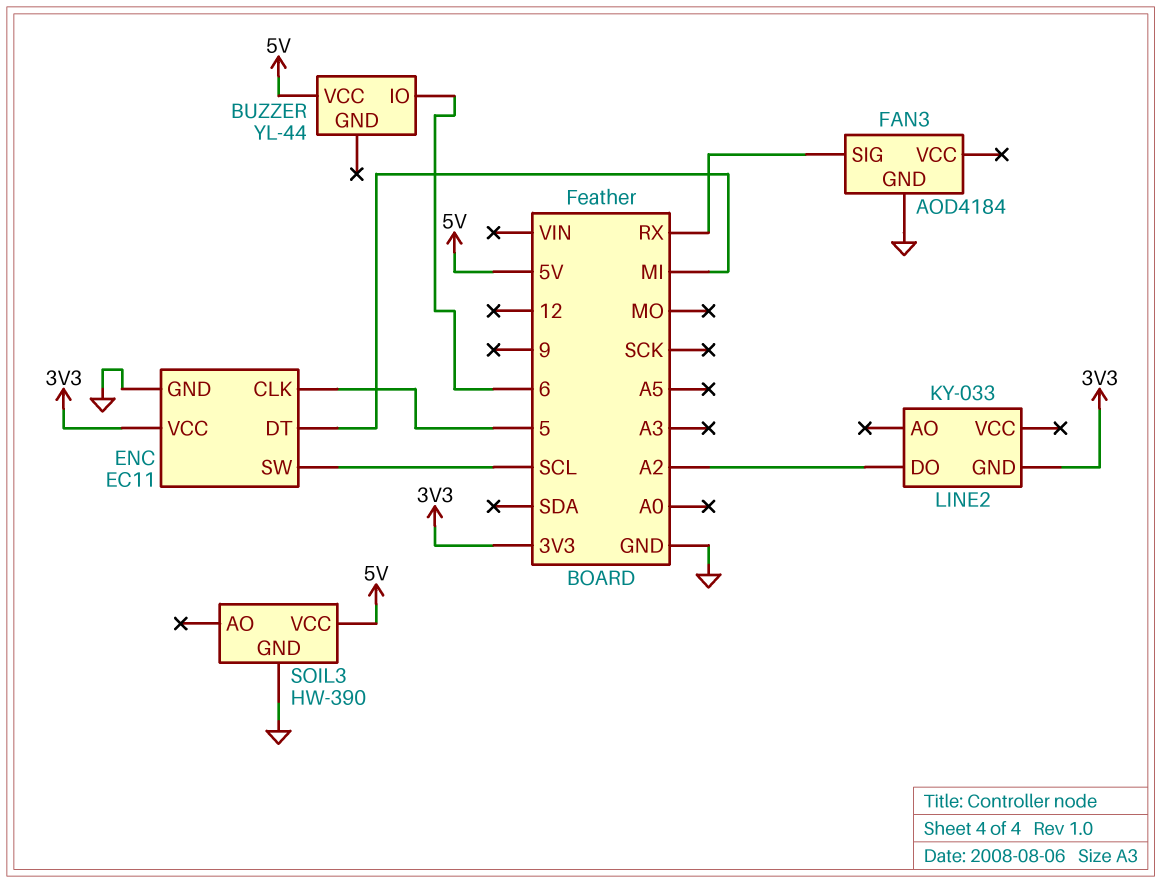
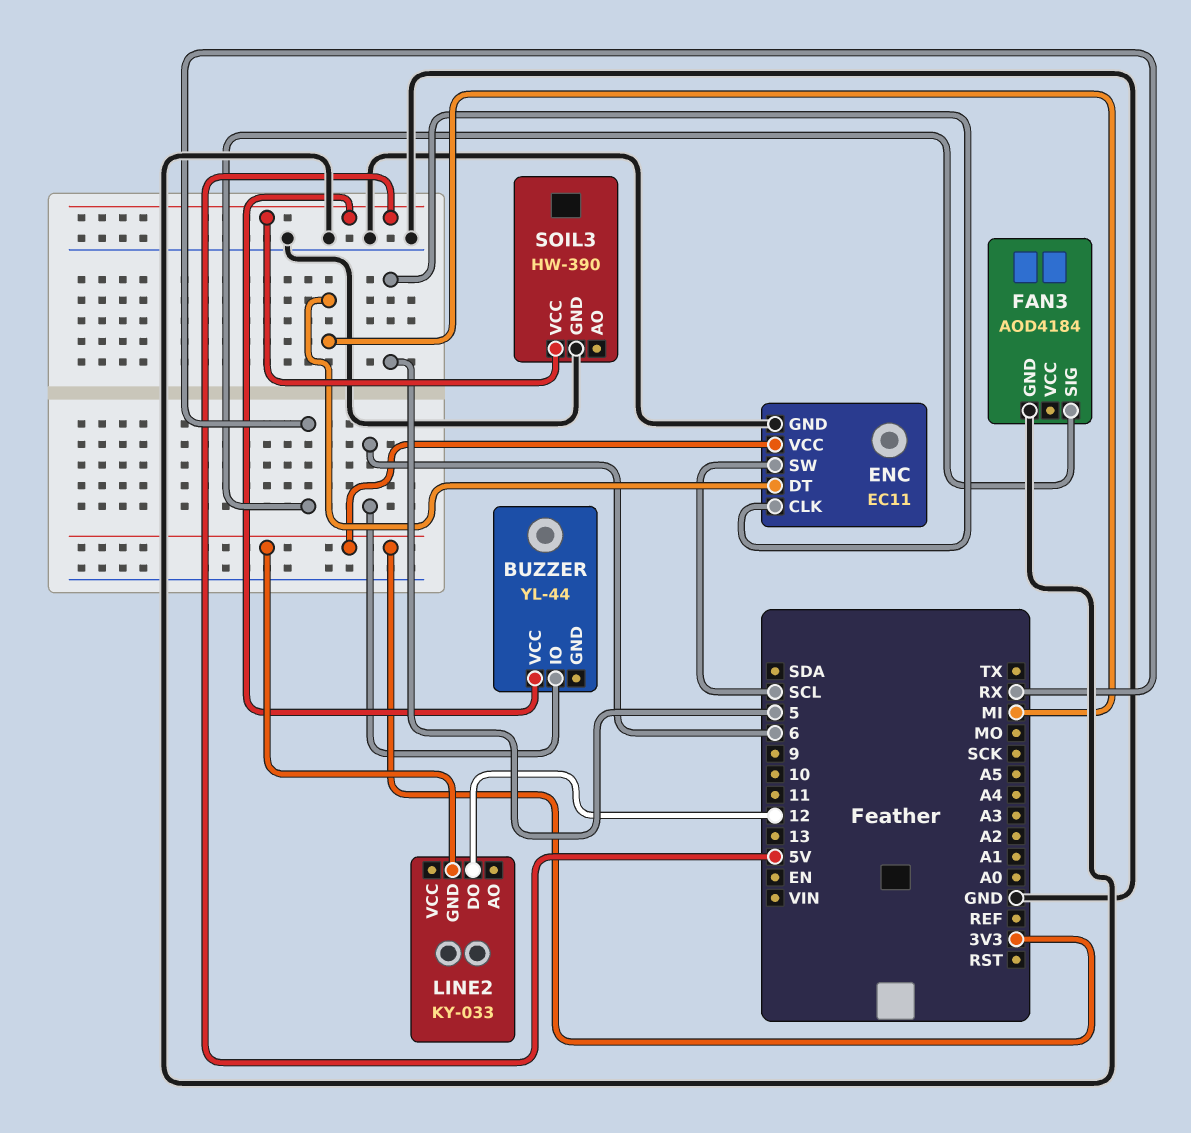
LINE2 pin DO: A2 -> 12

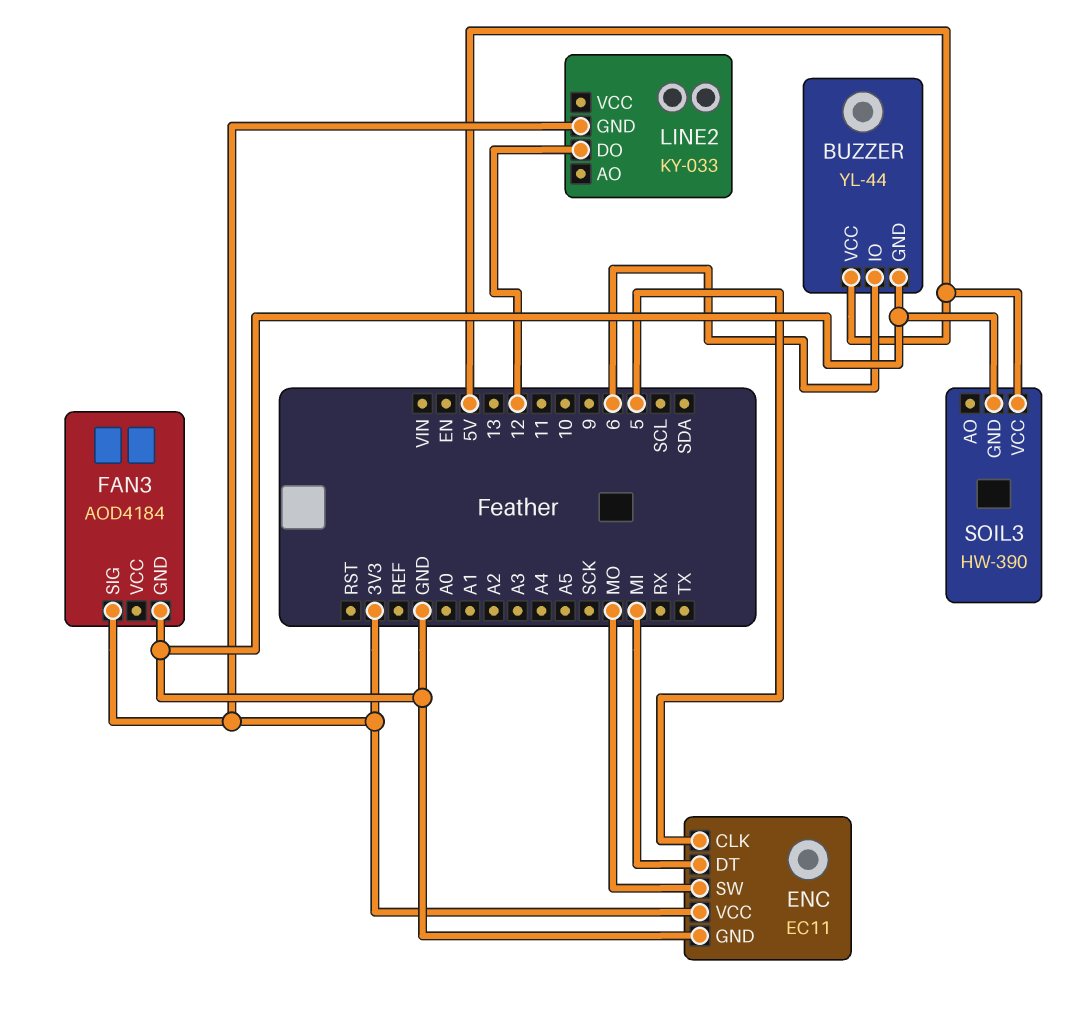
BUZZER pin GND: none -> GND
ENC pin SW: SCL -> MO
FAN3 pin SIG: RX -> 3V3

